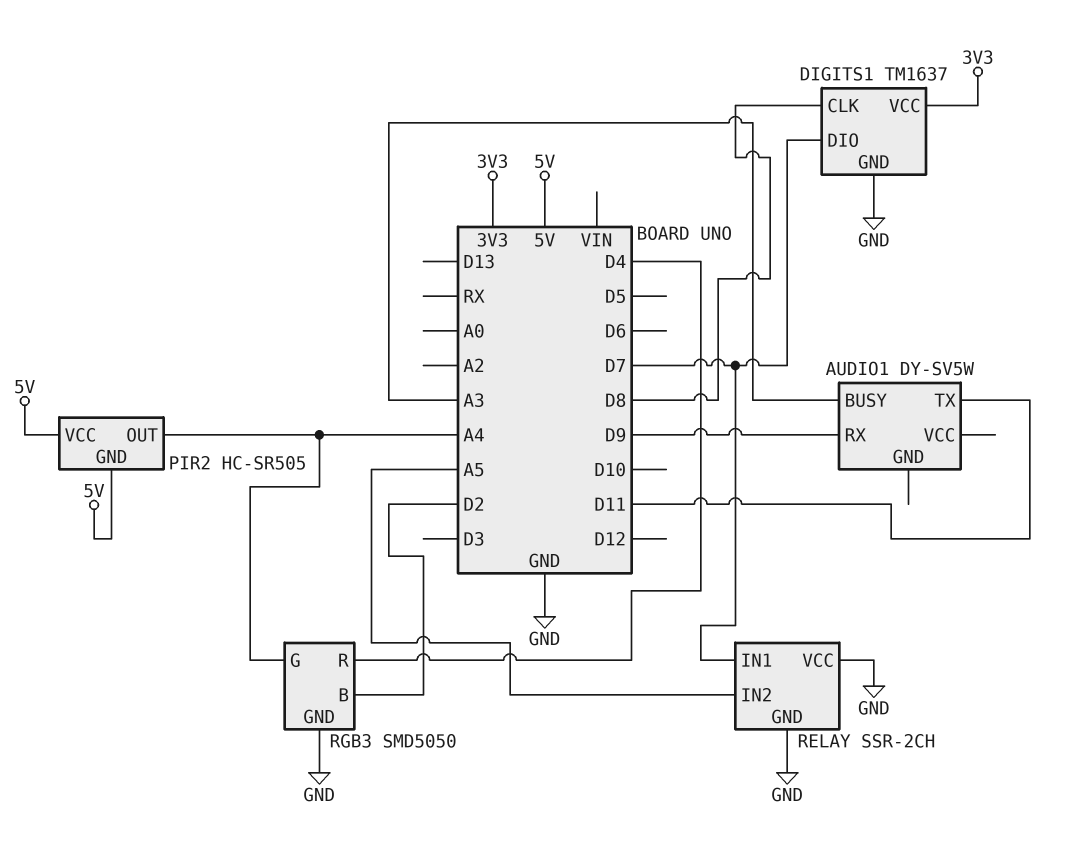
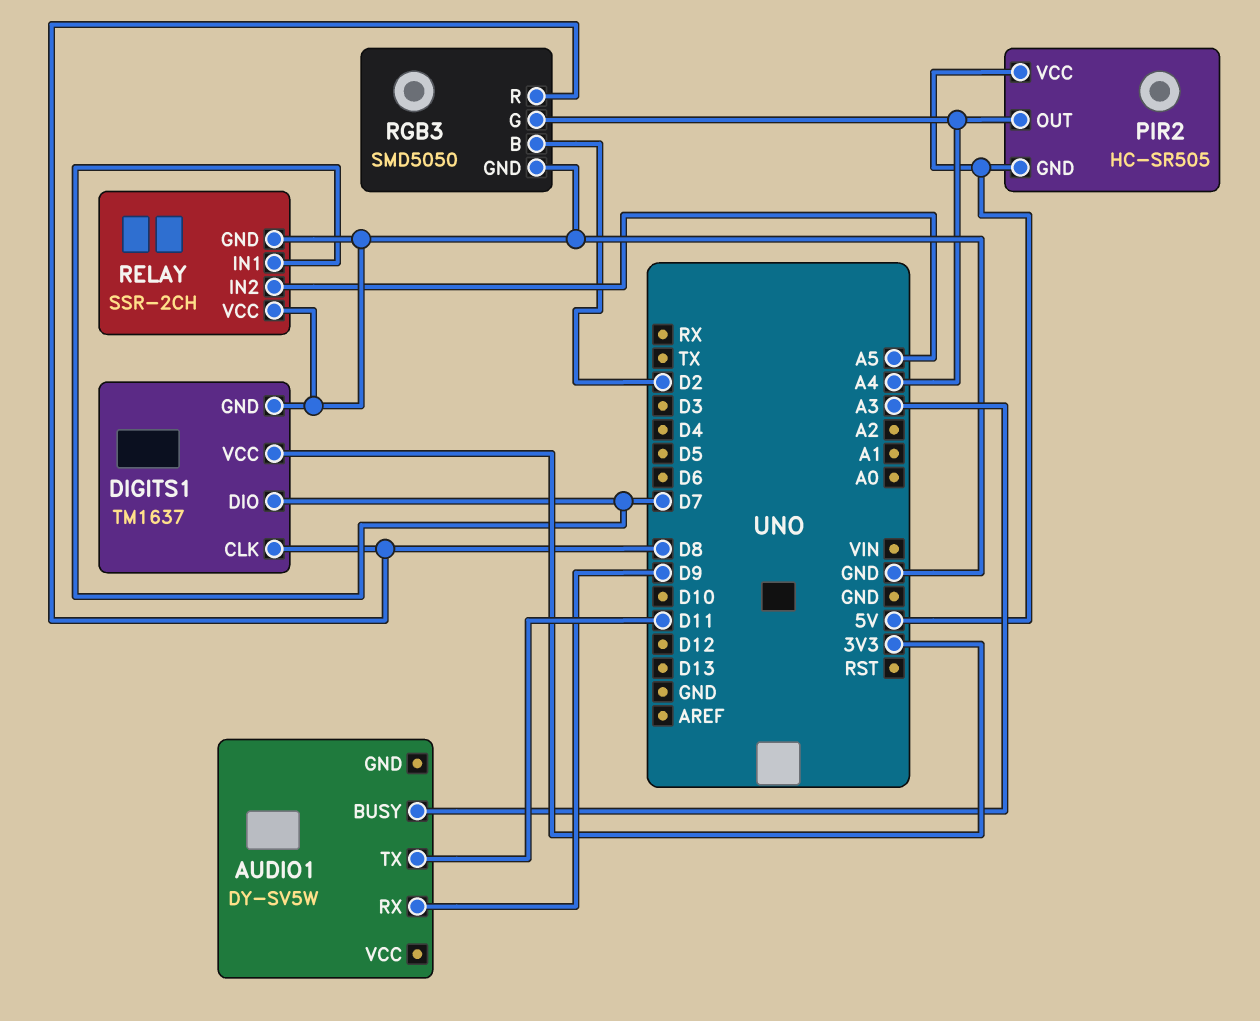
RGB3 pin R: D4 -> D8

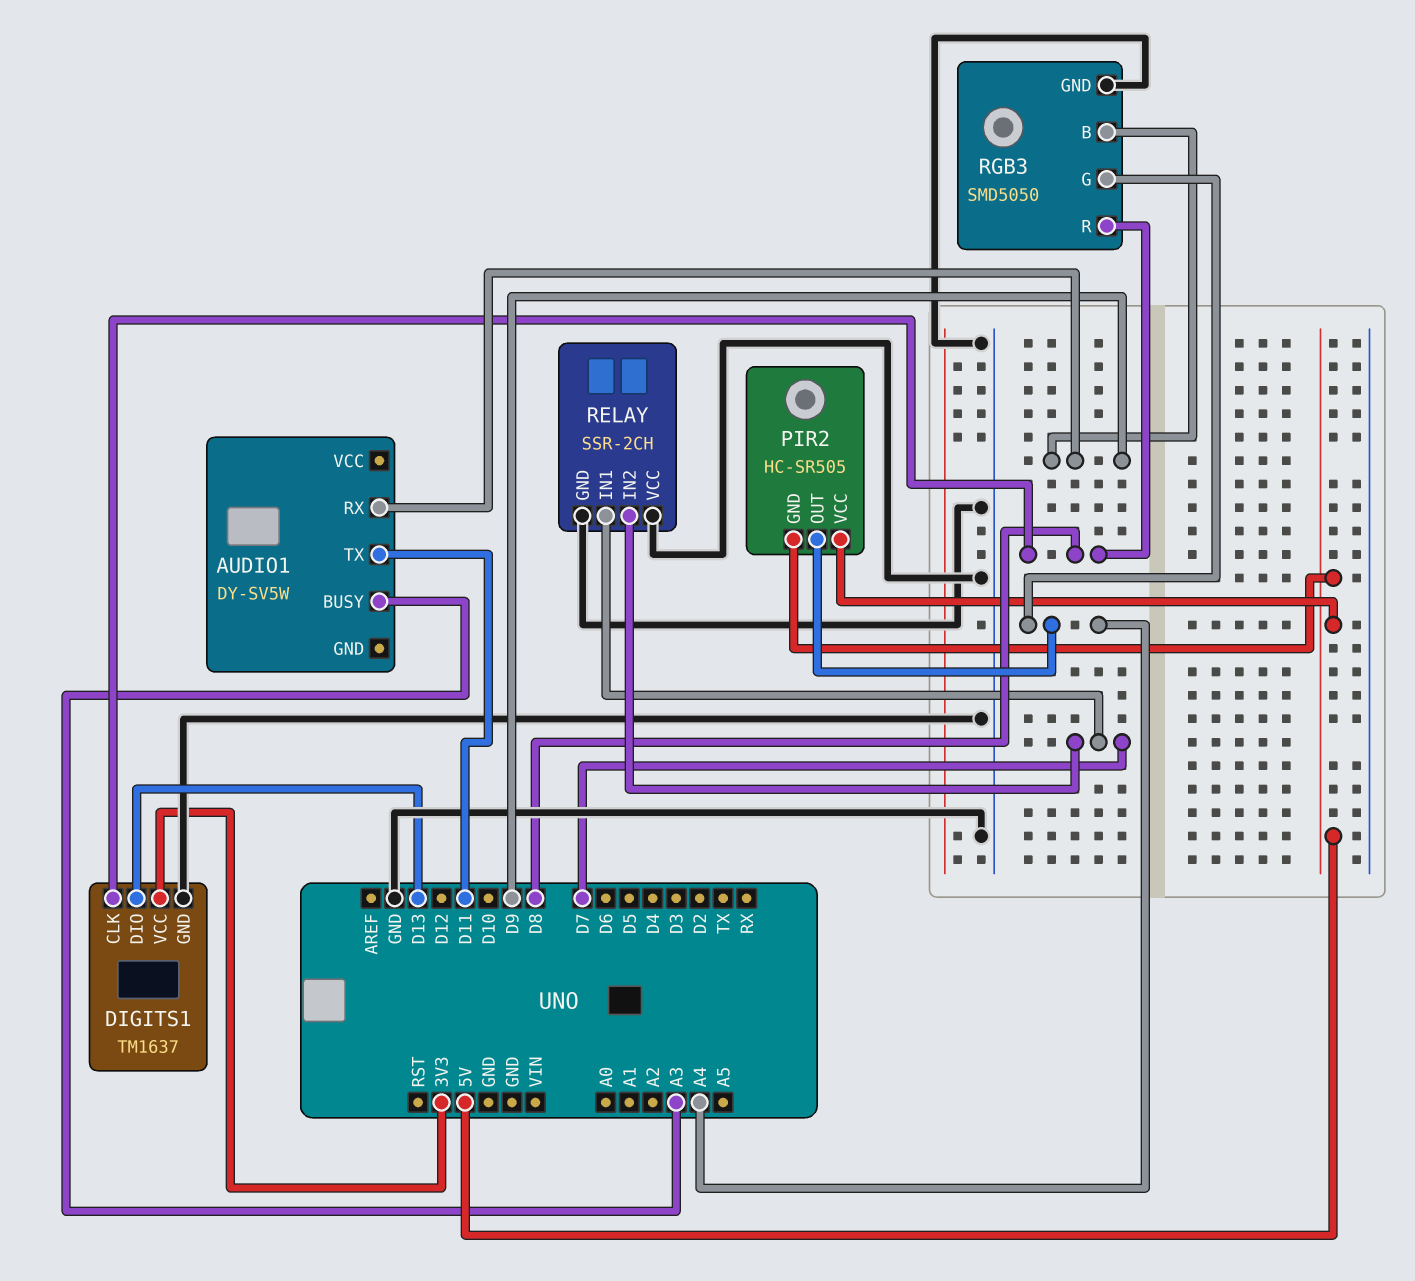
DIGITS1 pin DIO: D7 -> D13
RELAY pin IN2: A5 -> D7
RGB3 pin B: D2 -> D9

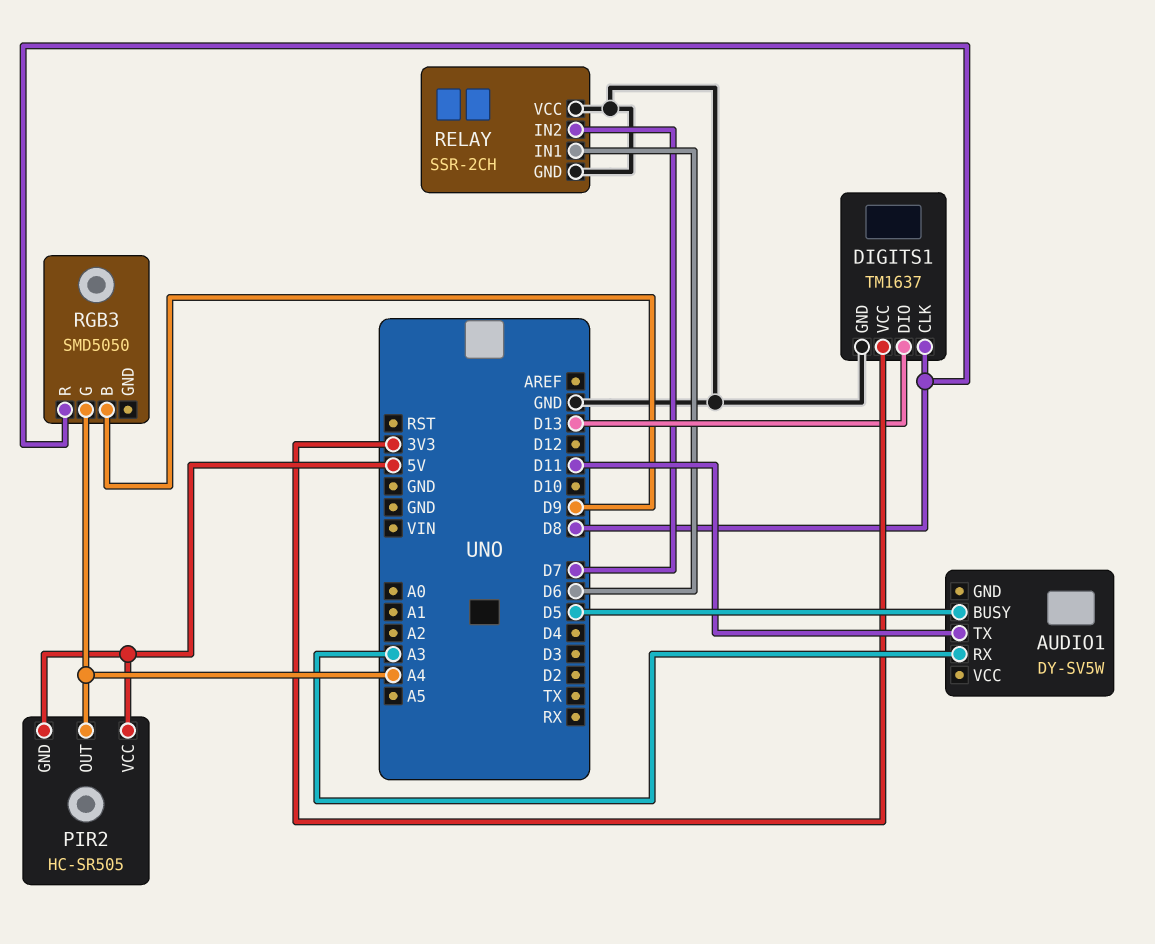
AUDIO1 pin BUSY: A3 -> D5
AUDIO1 pin RX: D9 -> A3
RELAY pin IN1: D7 -> D6
RGB3 pin GND: GND -> none

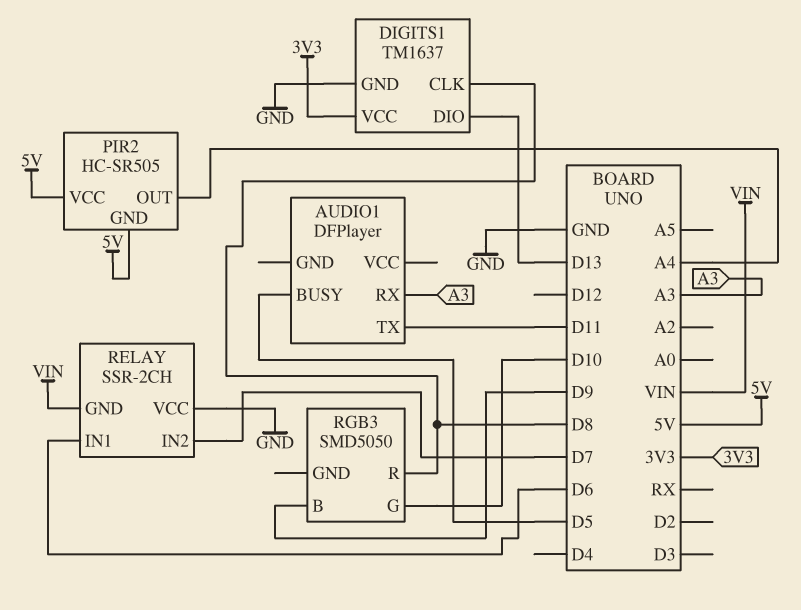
AUDIO1: DY-SV5W -> DFPlayer
RELAY pin GND: GND -> VIN
RGB3 pin G: A4 -> D10

